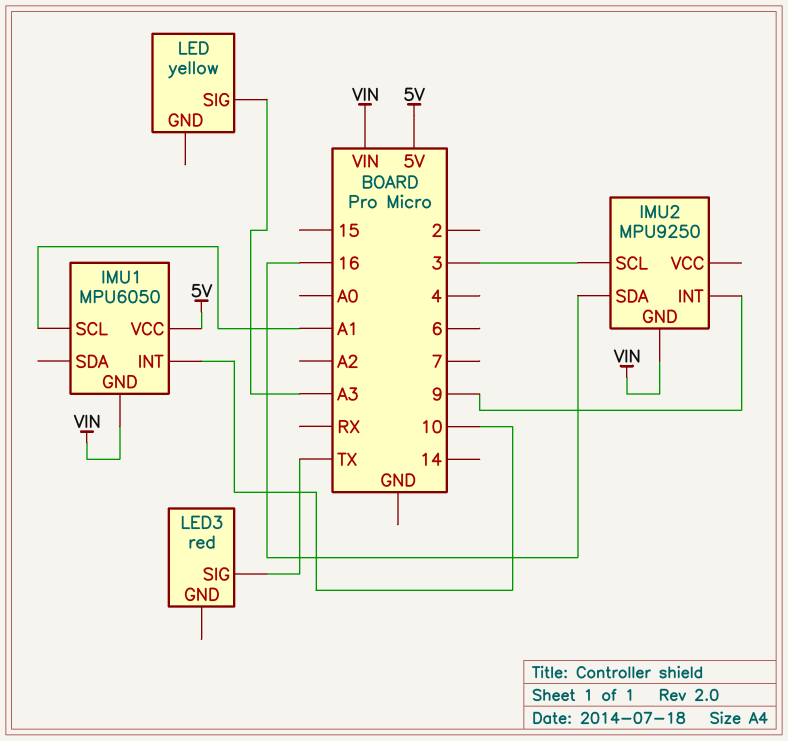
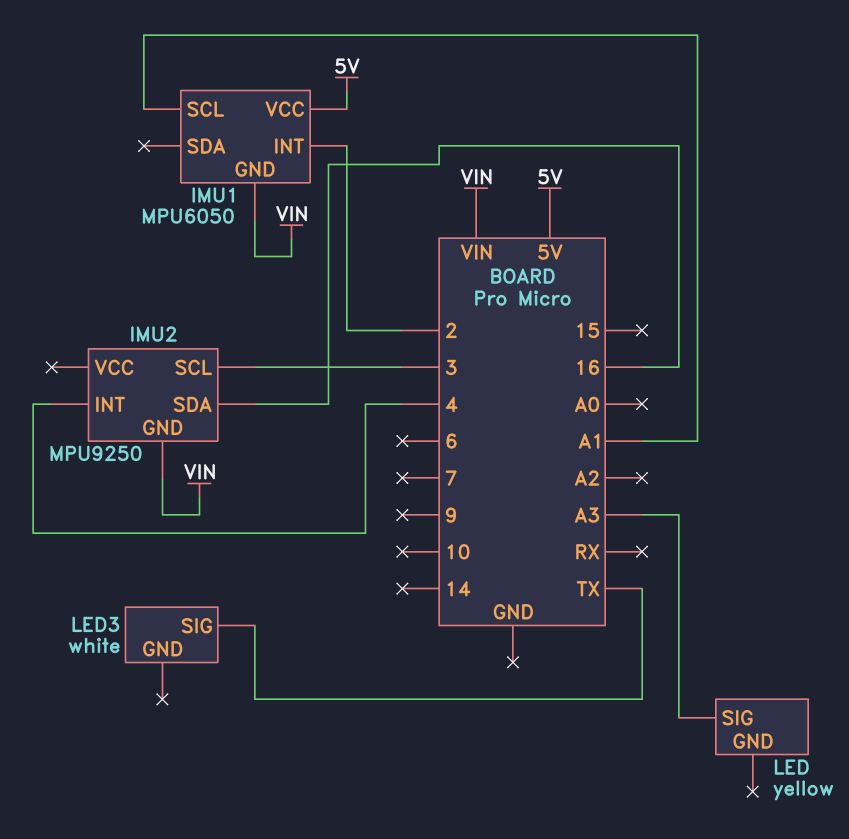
IMU1 pin INT: 10 -> 2
IMU2 pin INT: 9 -> 4
LED3: red -> white

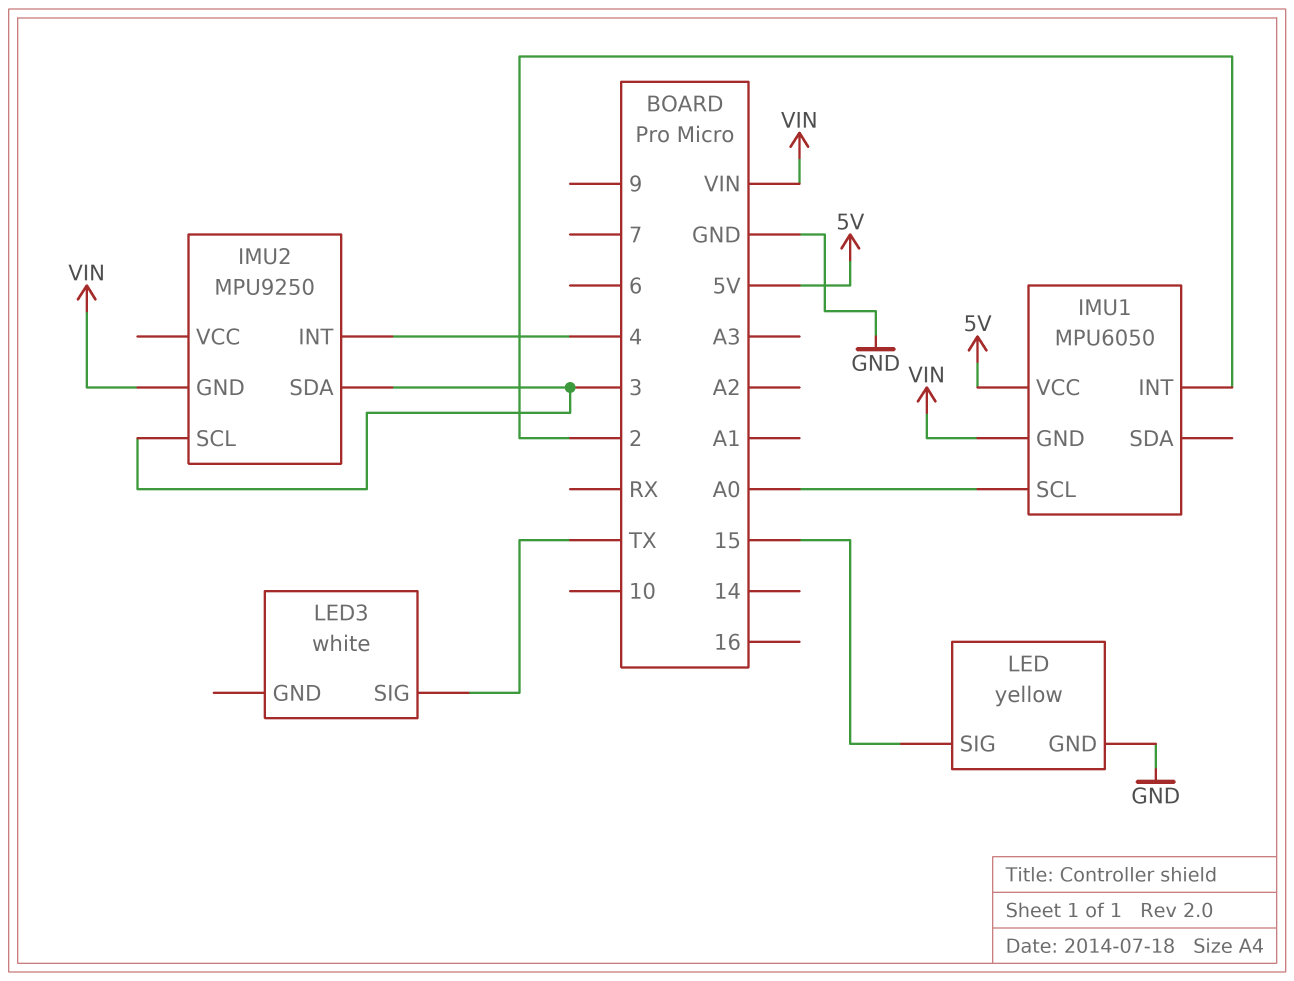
IMU1 pin SCL: A1 -> A0
IMU2 pin SDA: 16 -> 3
LED pin GND: none -> GND
LED pin SIG: A3 -> 15

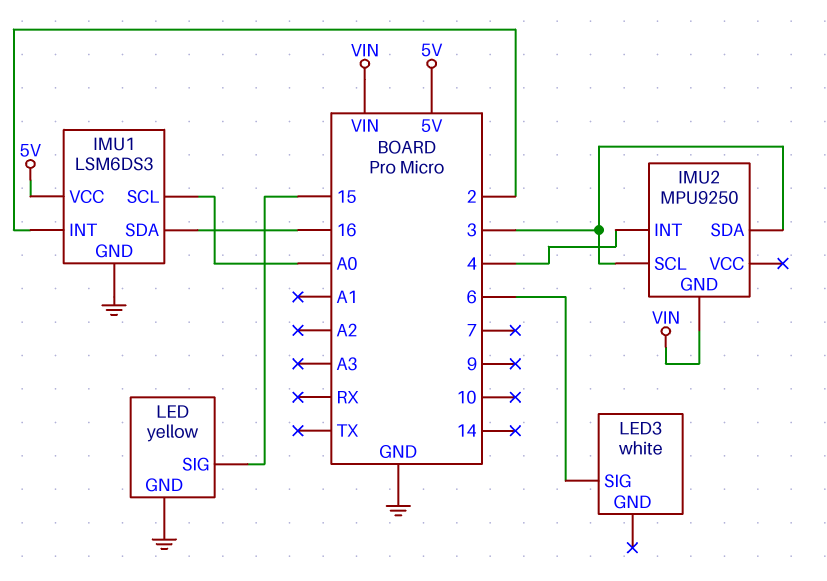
IMU1: MPU6050 -> LSM6DS3
IMU1 pin GND: VIN -> GND
IMU1 pin SDA: none -> 16
LED3 pin SIG: TX -> 6

